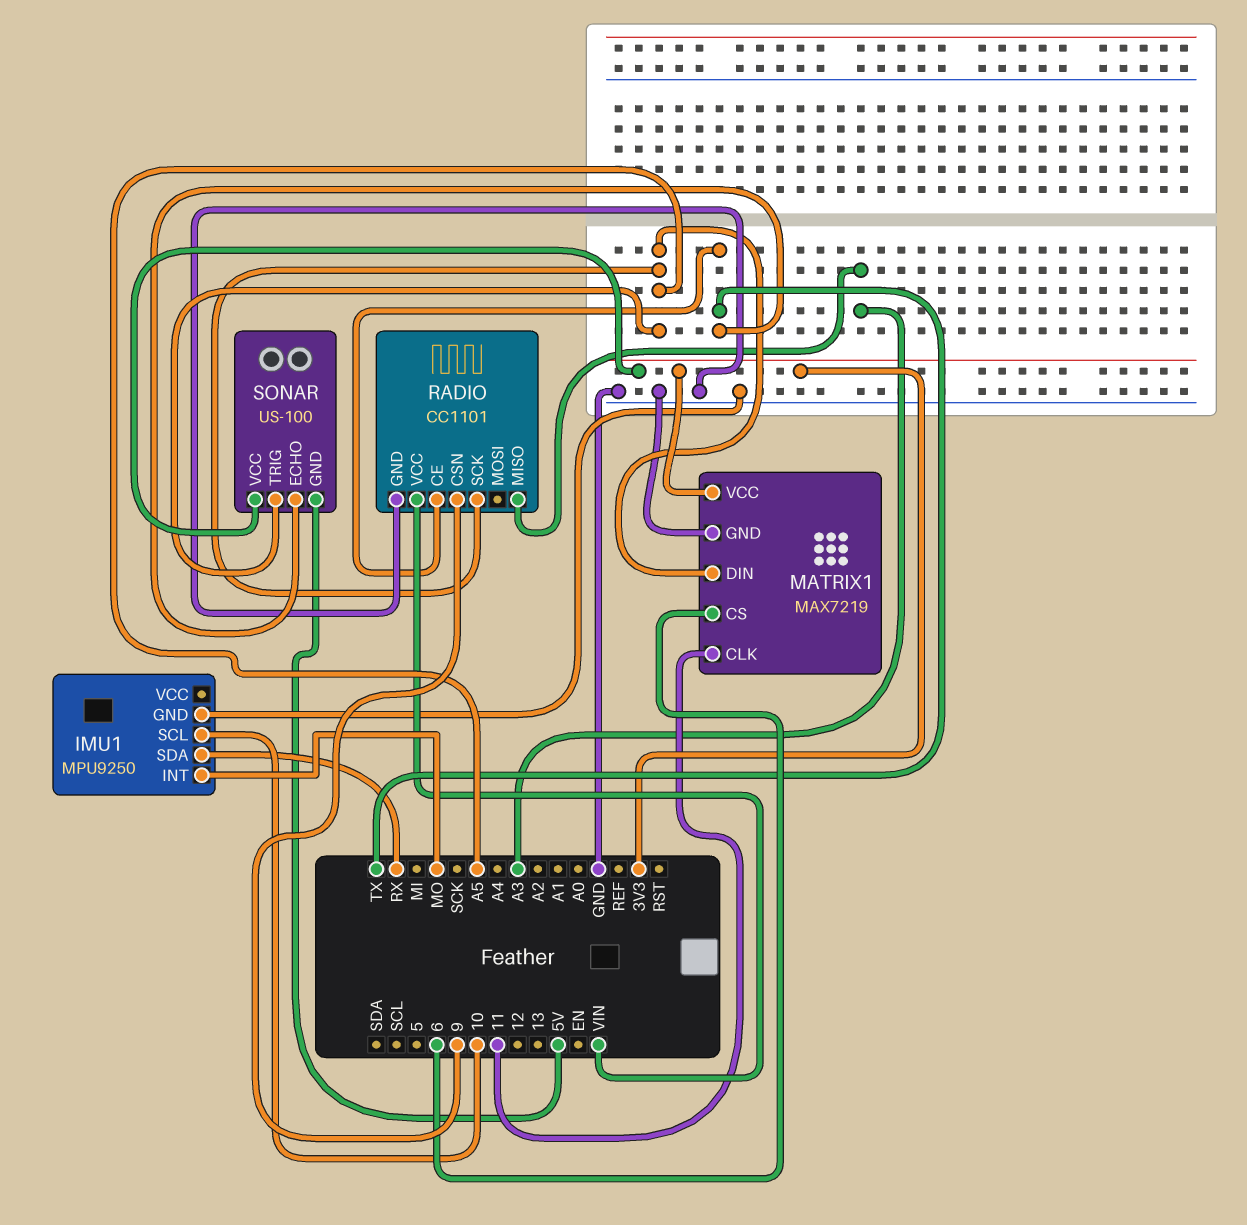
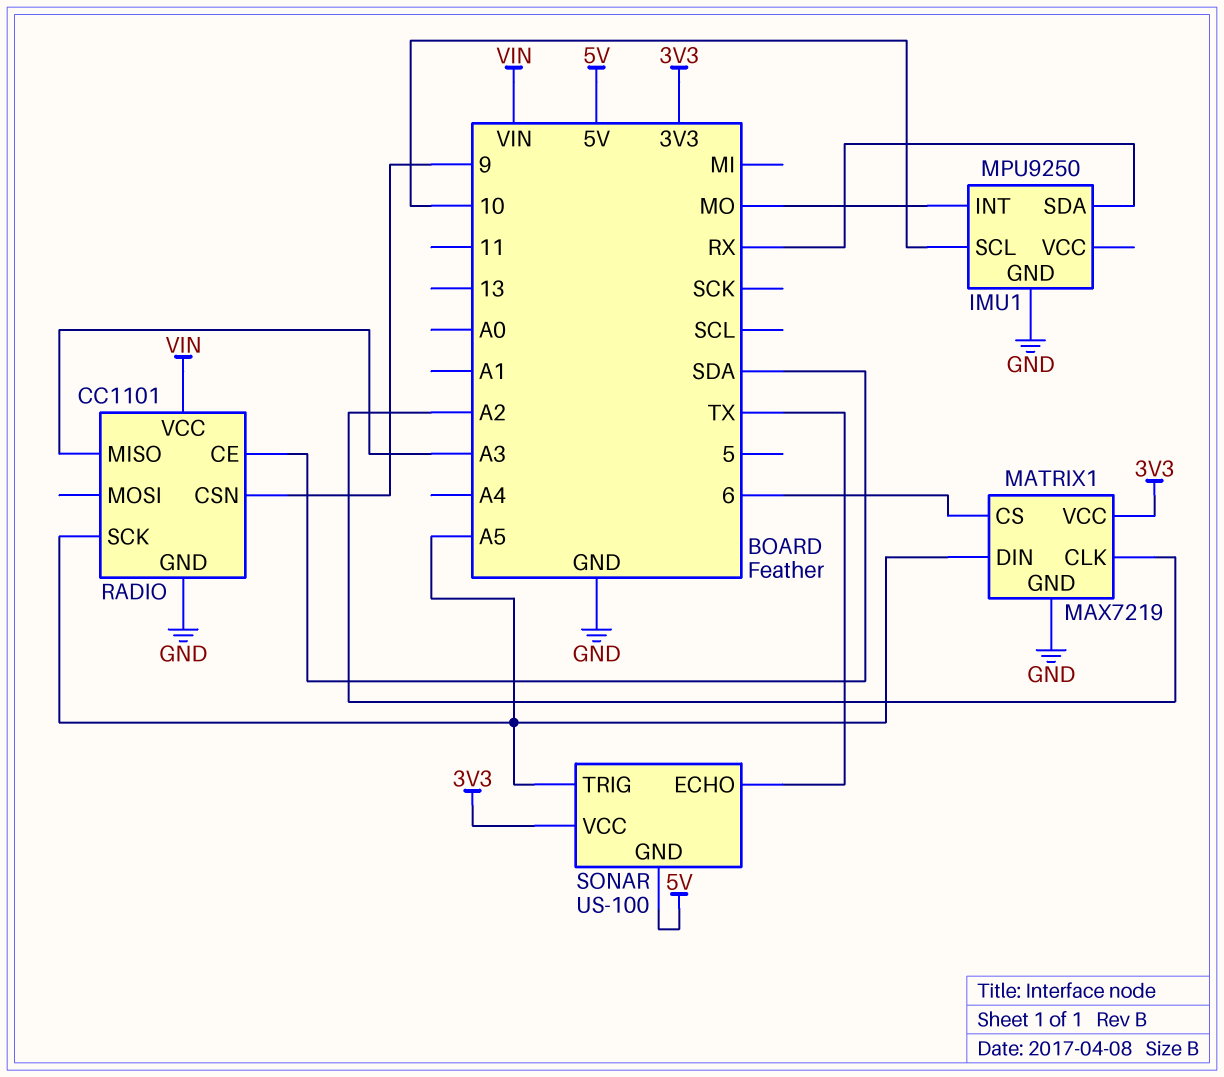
MATRIX1 pin CLK: 11 -> A2
RADIO pin CE: TX -> SDA

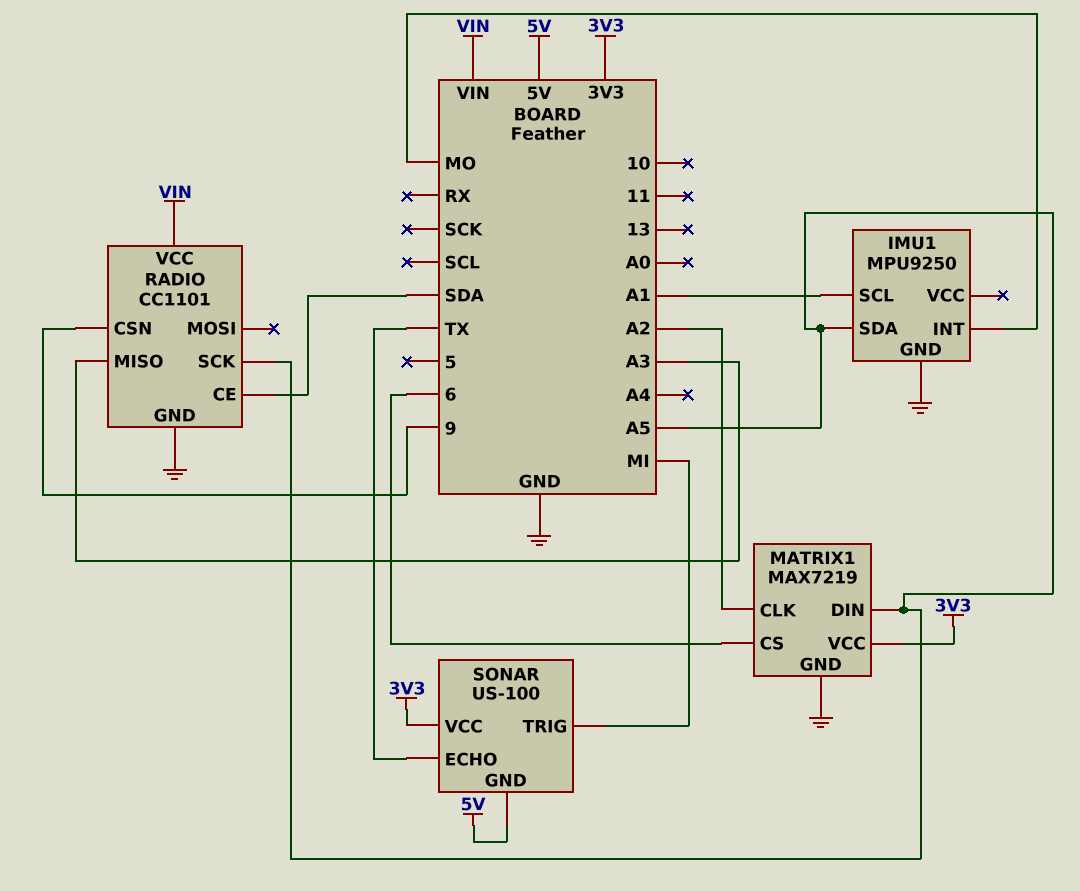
IMU1 pin SCL: 10 -> A1
IMU1 pin SDA: RX -> A5
SONAR pin TRIG: A5 -> MI

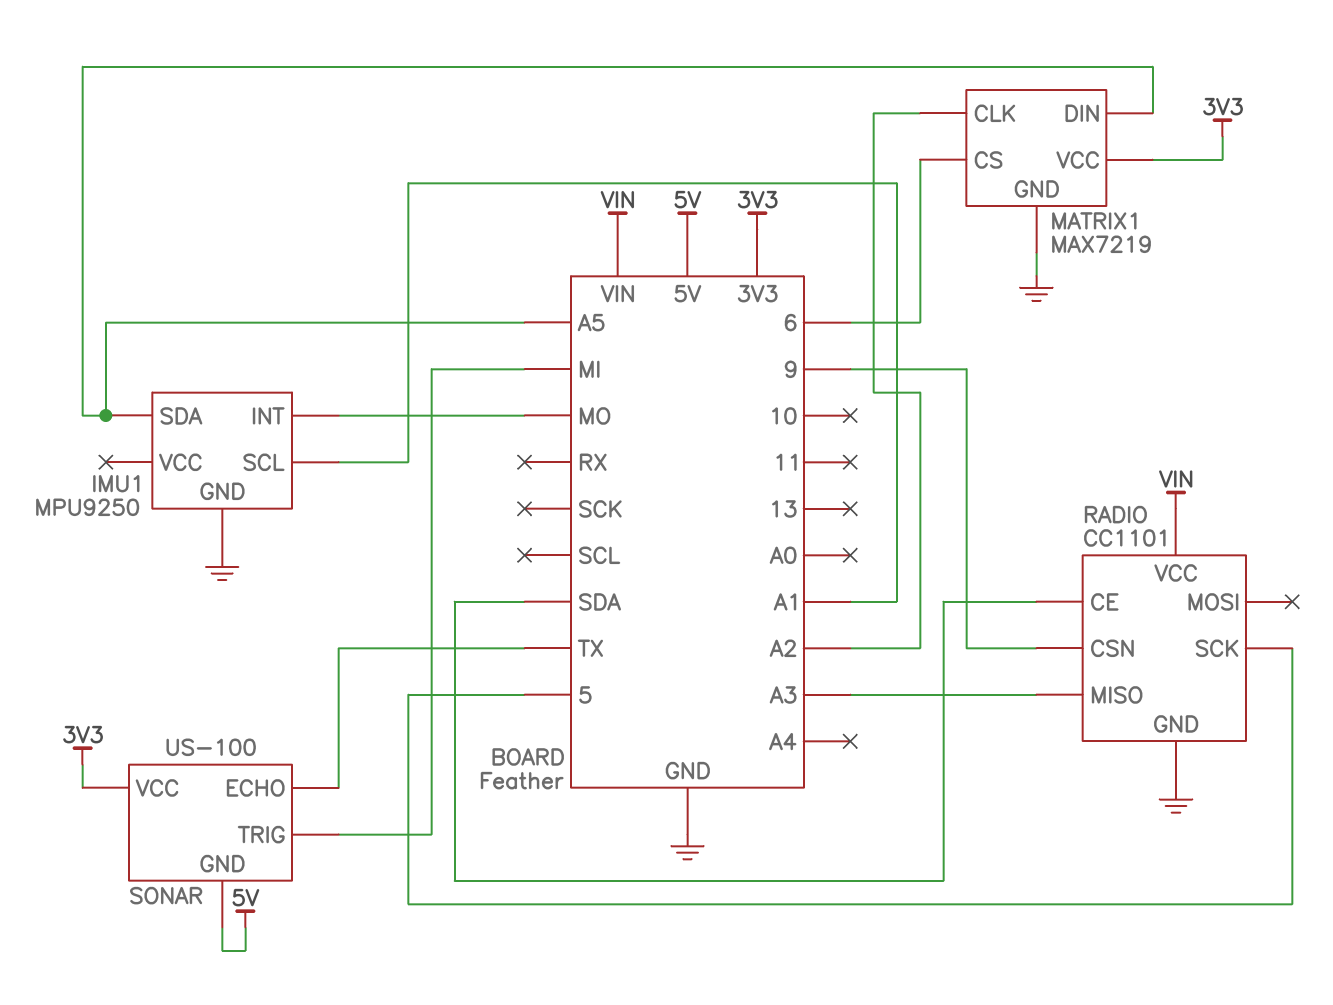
RADIO pin SCK: A5 -> 5

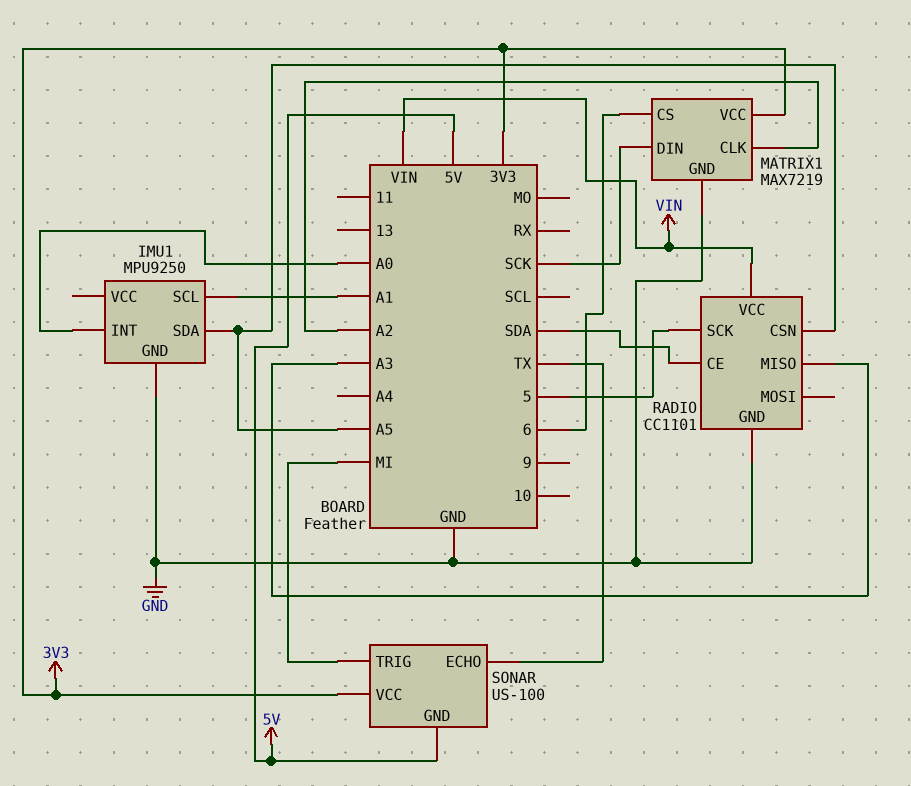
IMU1 pin INT: MO -> A0
MATRIX1 pin DIN: A5 -> SCK
RADIO pin CSN: 9 -> A5

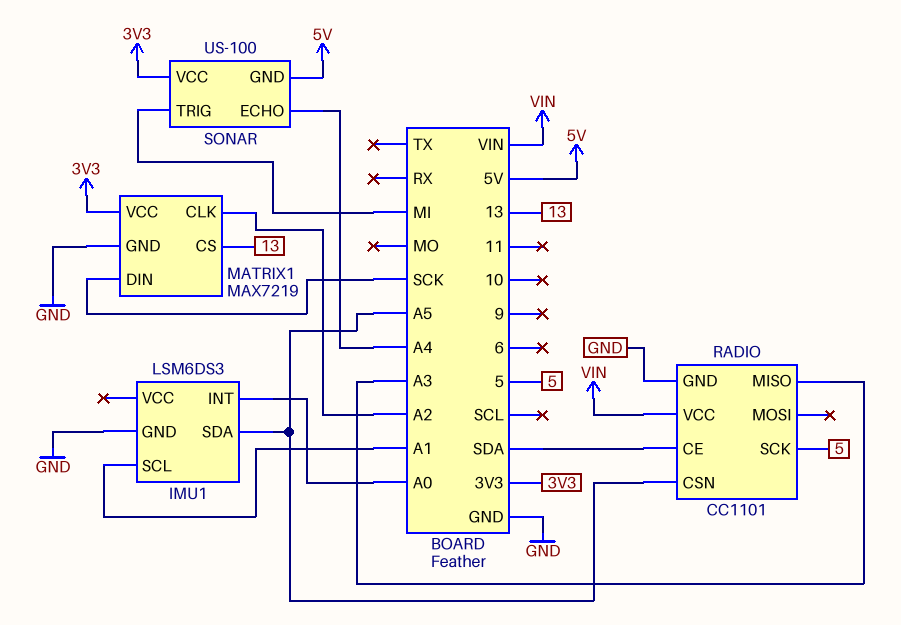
IMU1: MPU9250 -> LSM6DS3
MATRIX1 pin CS: 6 -> 13
SONAR pin ECHO: TX -> A4

